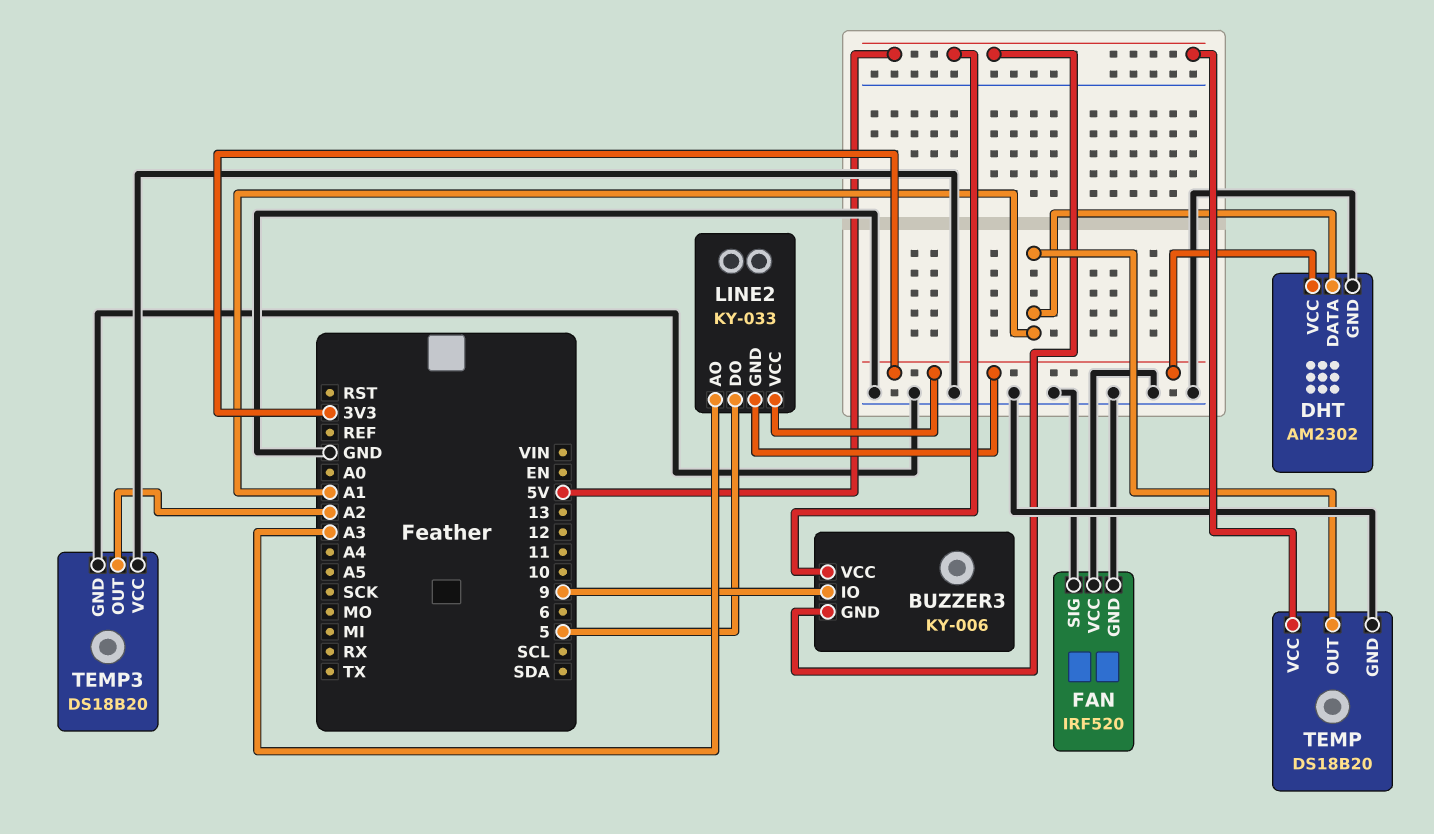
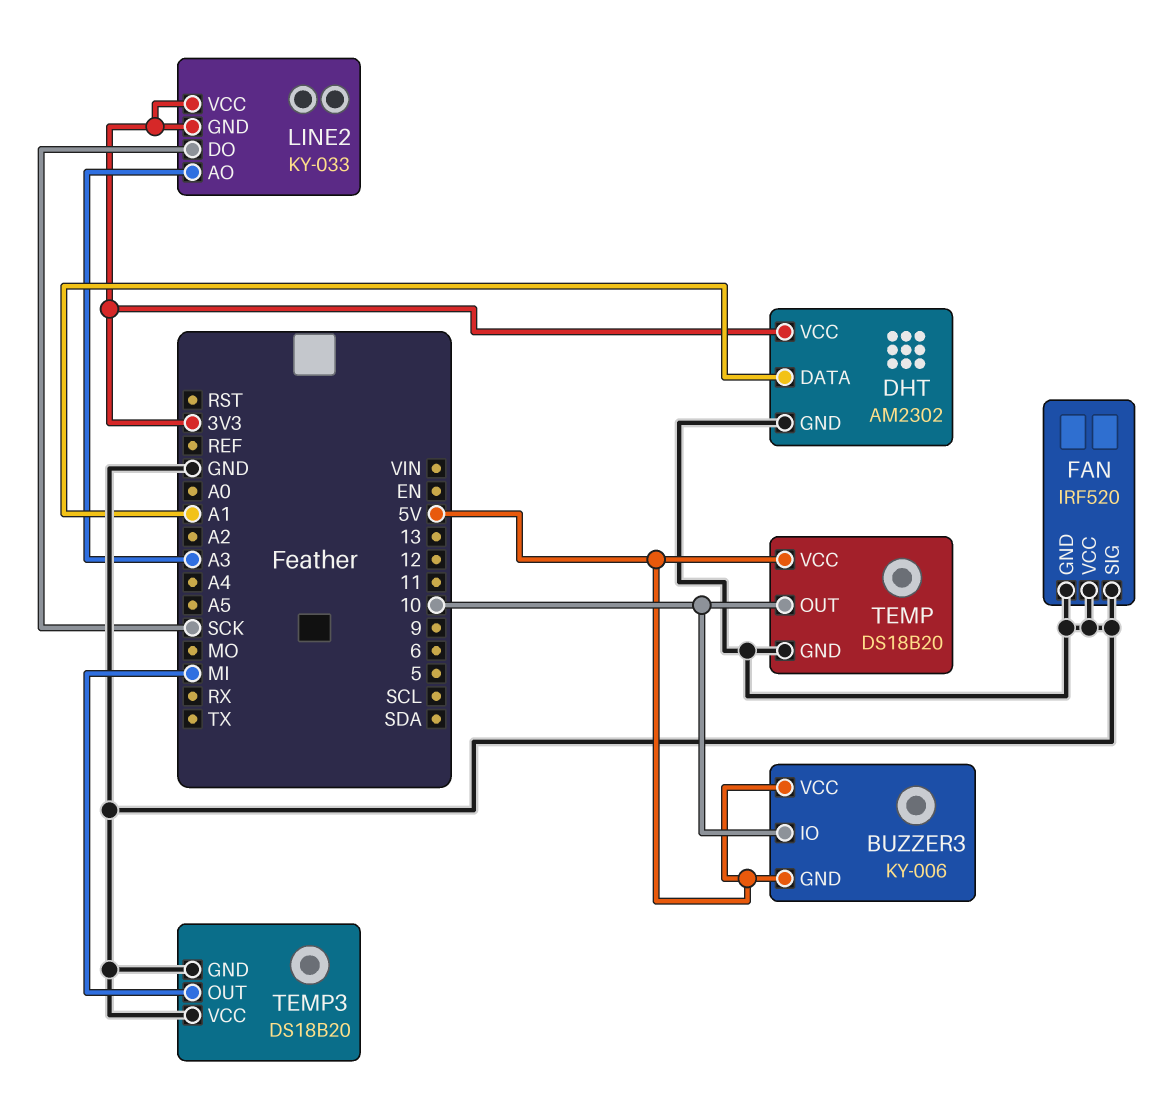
BUZZER3 pin IO: 9 -> 10
LINE2 pin DO: 5 -> SCK
TEMP pin OUT: A1 -> 10
TEMP3 pin OUT: A2 -> MI

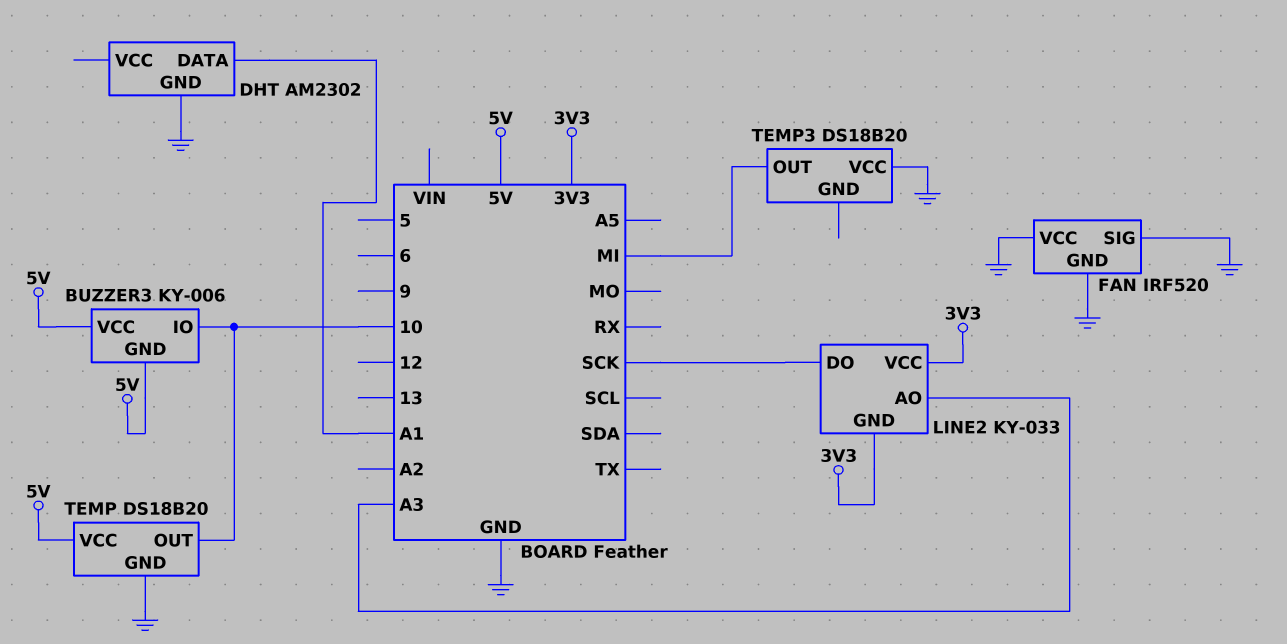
DHT pin VCC: 3V3 -> none
TEMP3 pin GND: GND -> none

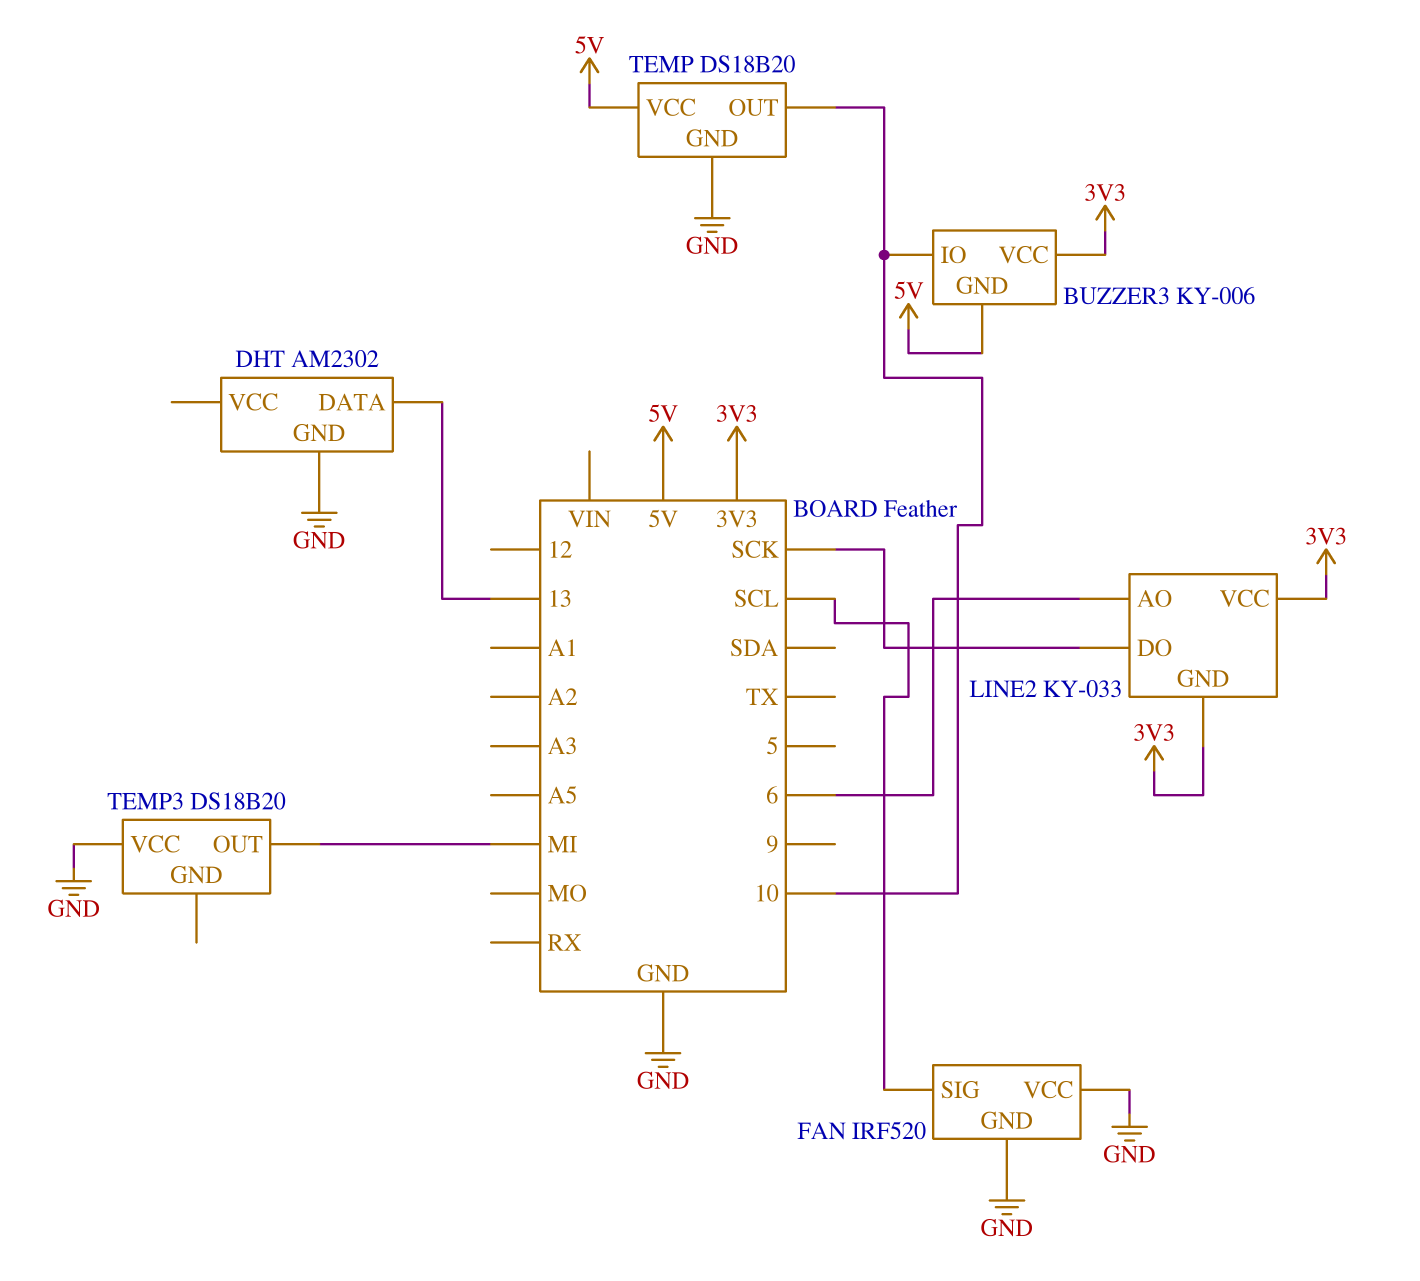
BUZZER3 pin VCC: 5V -> 3V3
DHT pin DATA: A1 -> 13
FAN pin SIG: GND -> SCL
LINE2 pin AO: A3 -> 6

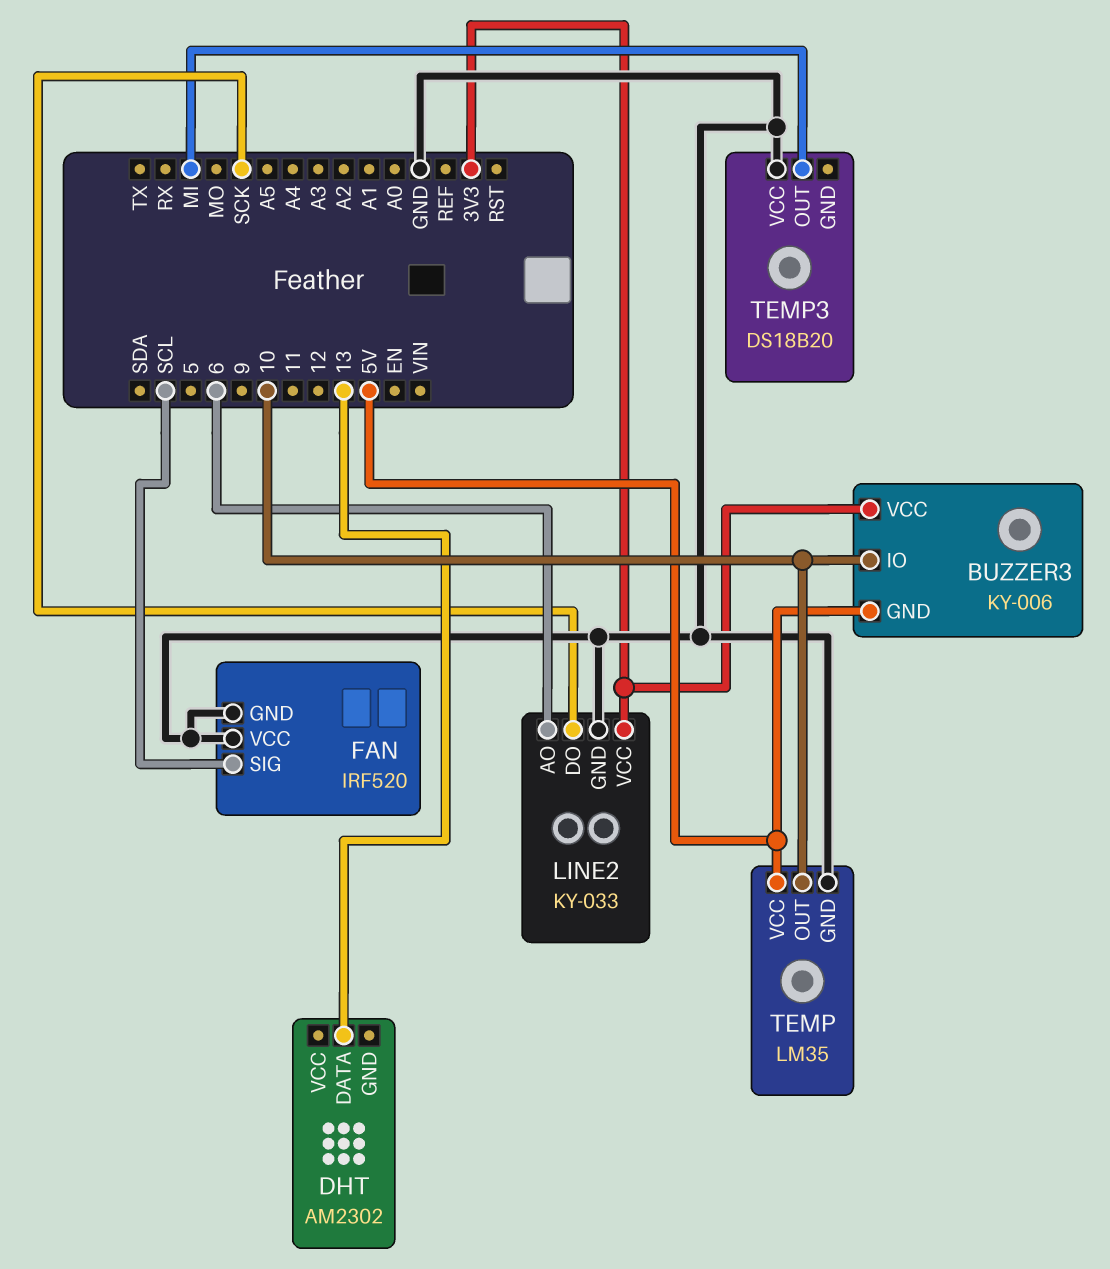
DHT pin GND: GND -> none
LINE2 pin GND: 3V3 -> GND
TEMP: DS18B20 -> LM35

